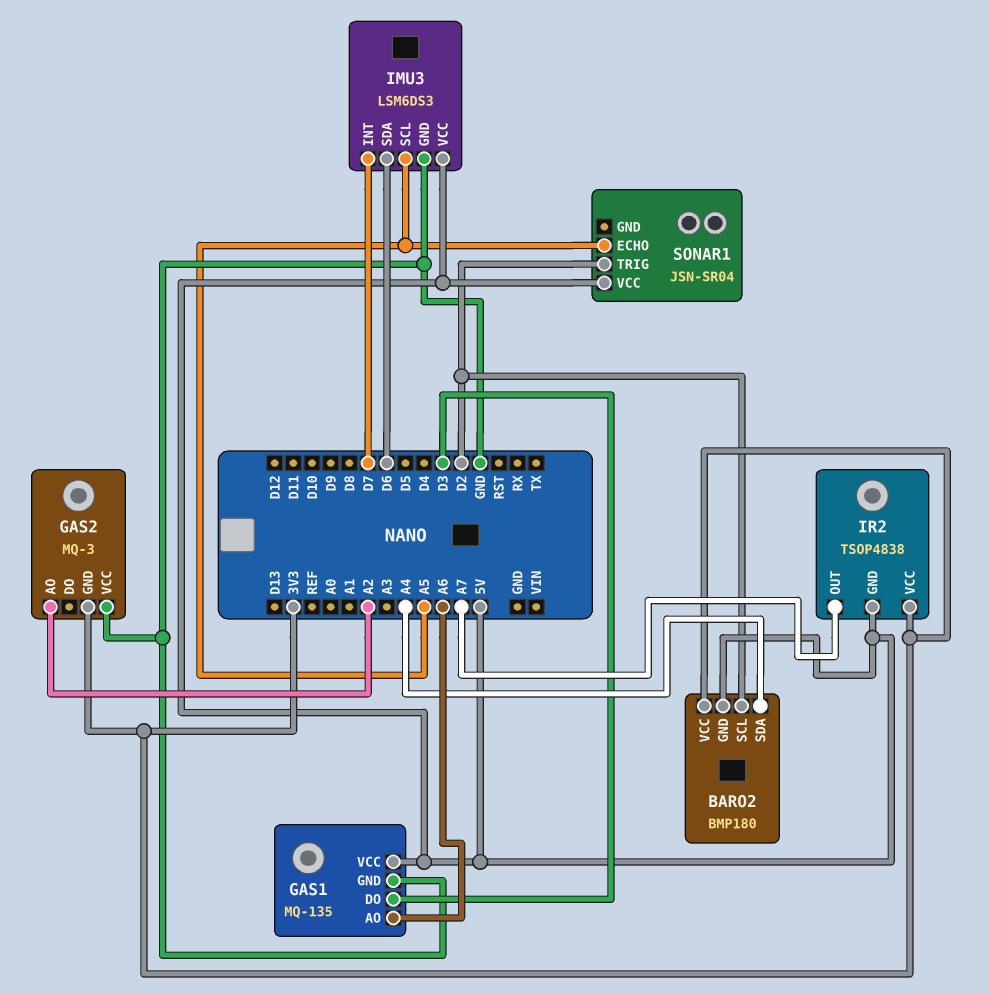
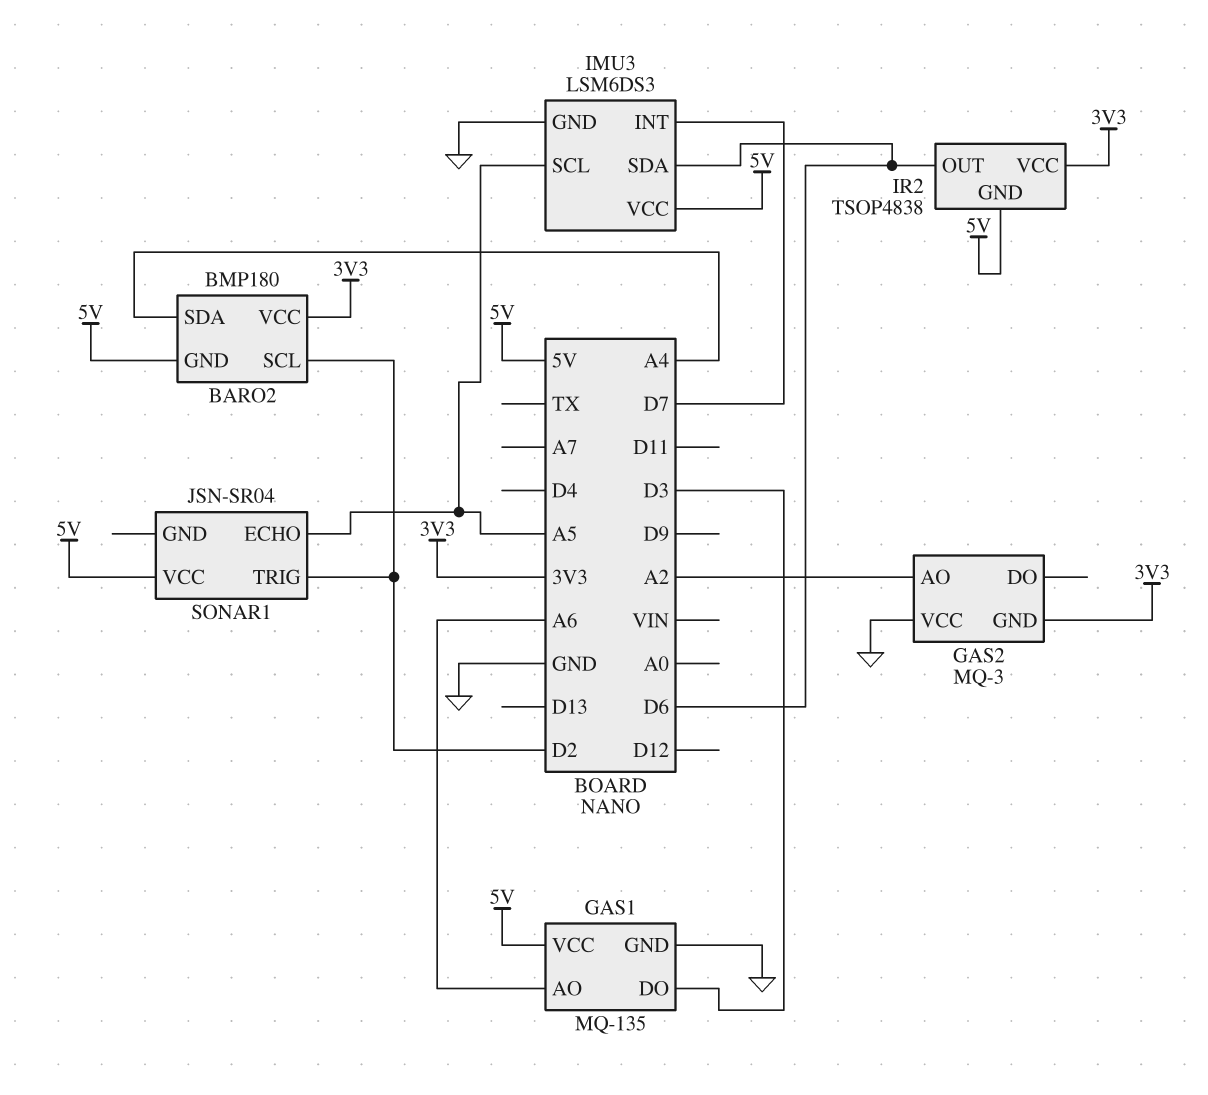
IR2 pin OUT: A7 -> D6

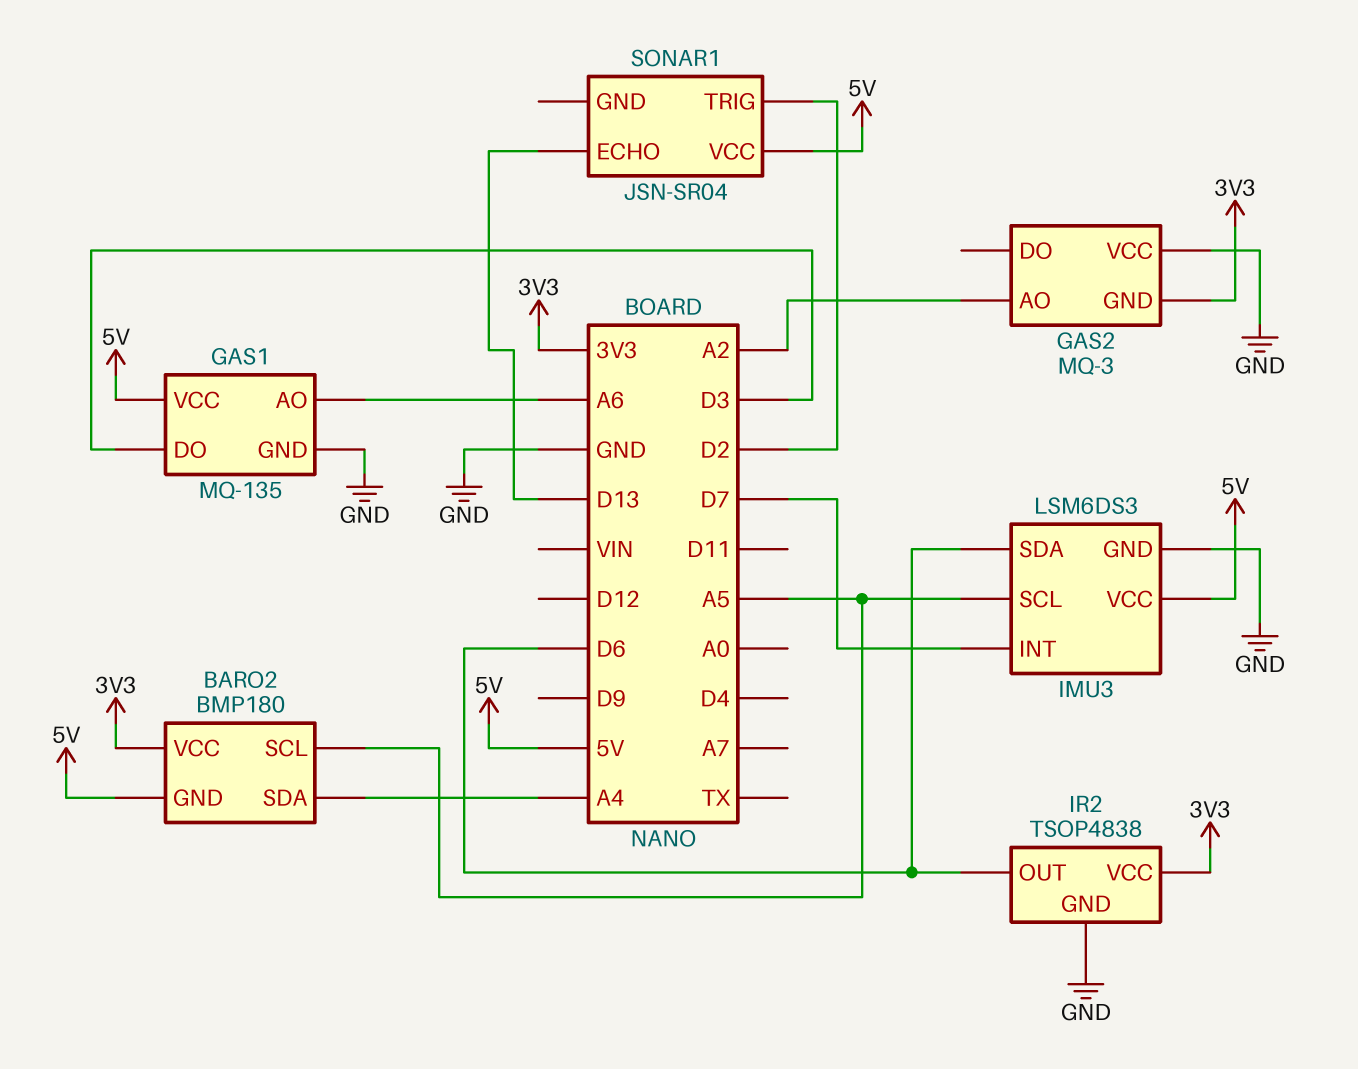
BARO2 pin SCL: D2 -> A5
IR2 pin GND: 5V -> GND
SONAR1 pin ECHO: A5 -> D13

